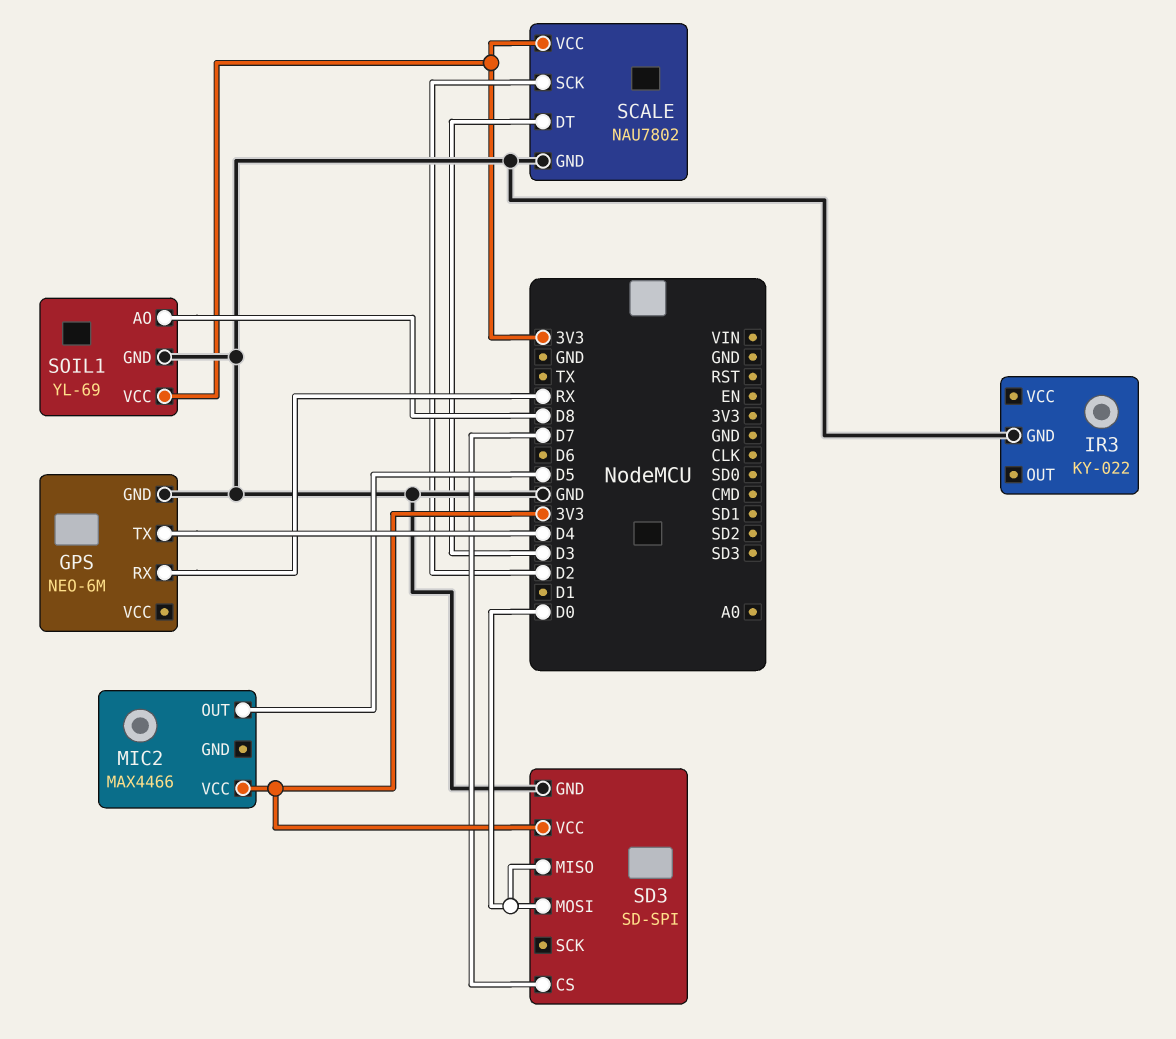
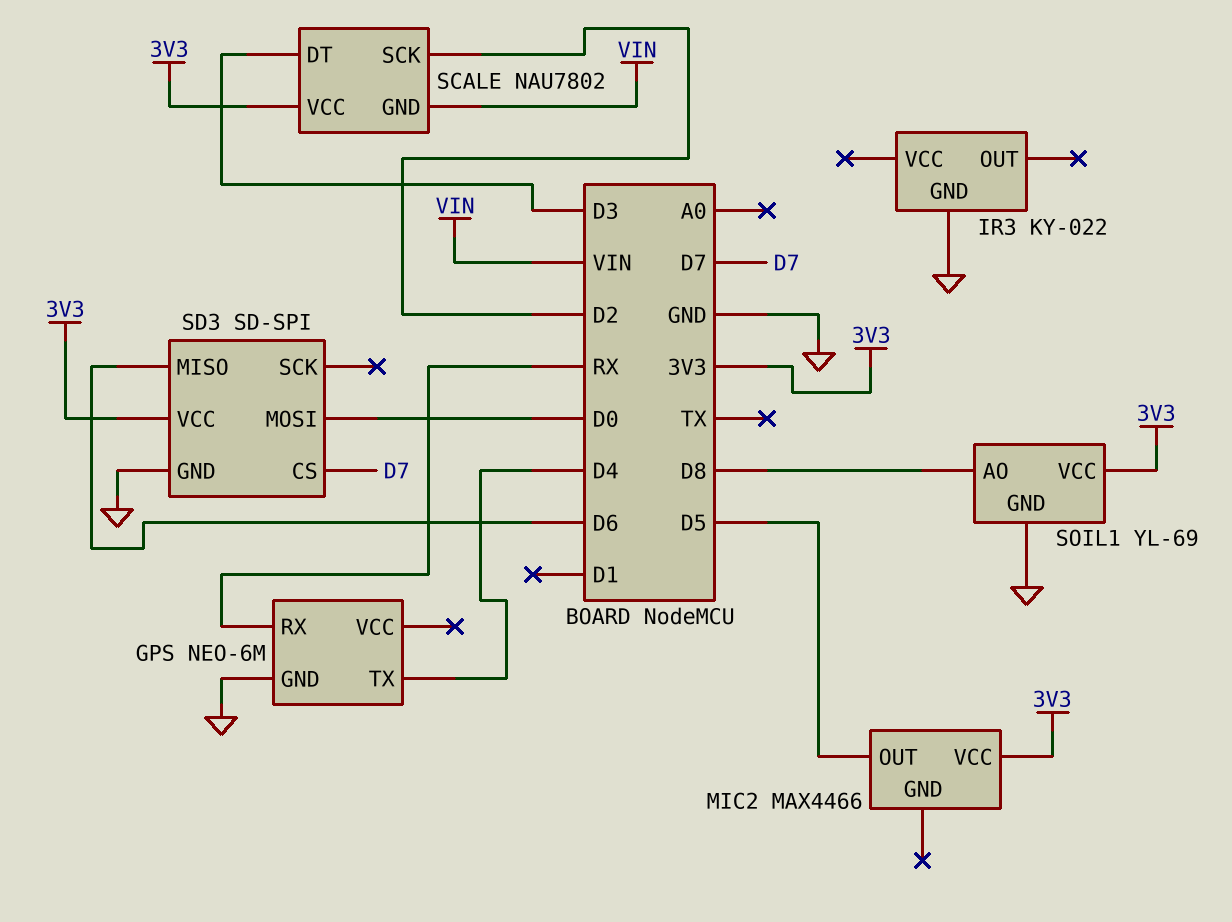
SCALE pin GND: GND -> VIN
SD3 pin MISO: D0 -> D6

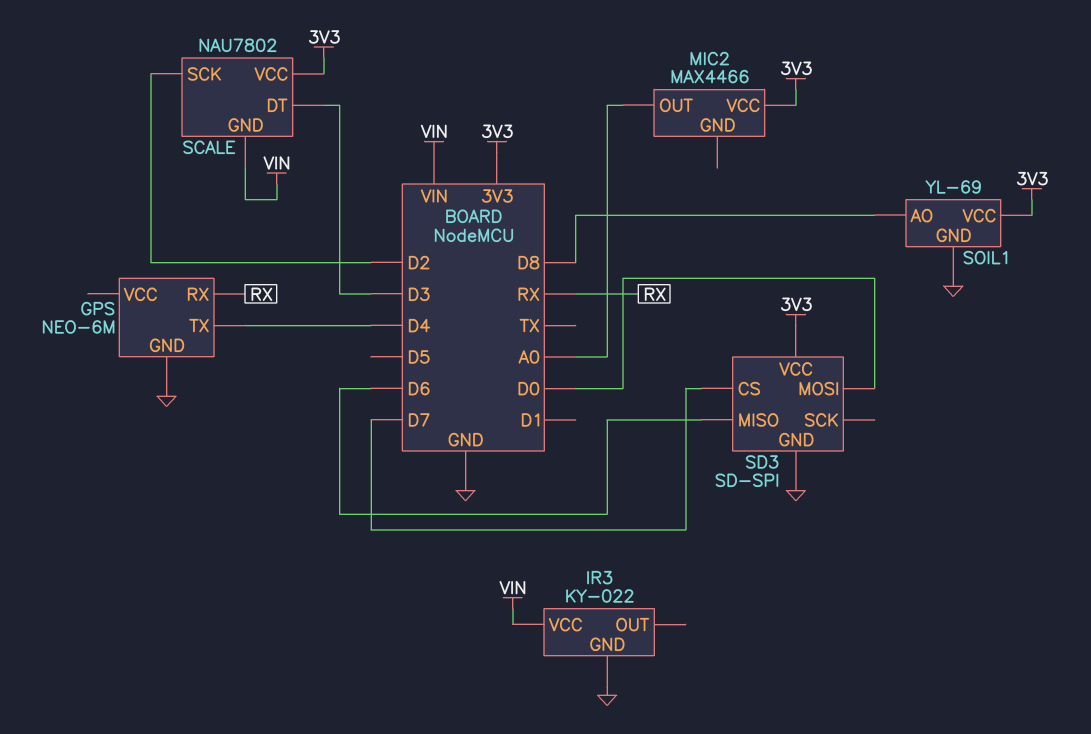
IR3 pin VCC: none -> VIN
MIC2 pin OUT: D5 -> A0

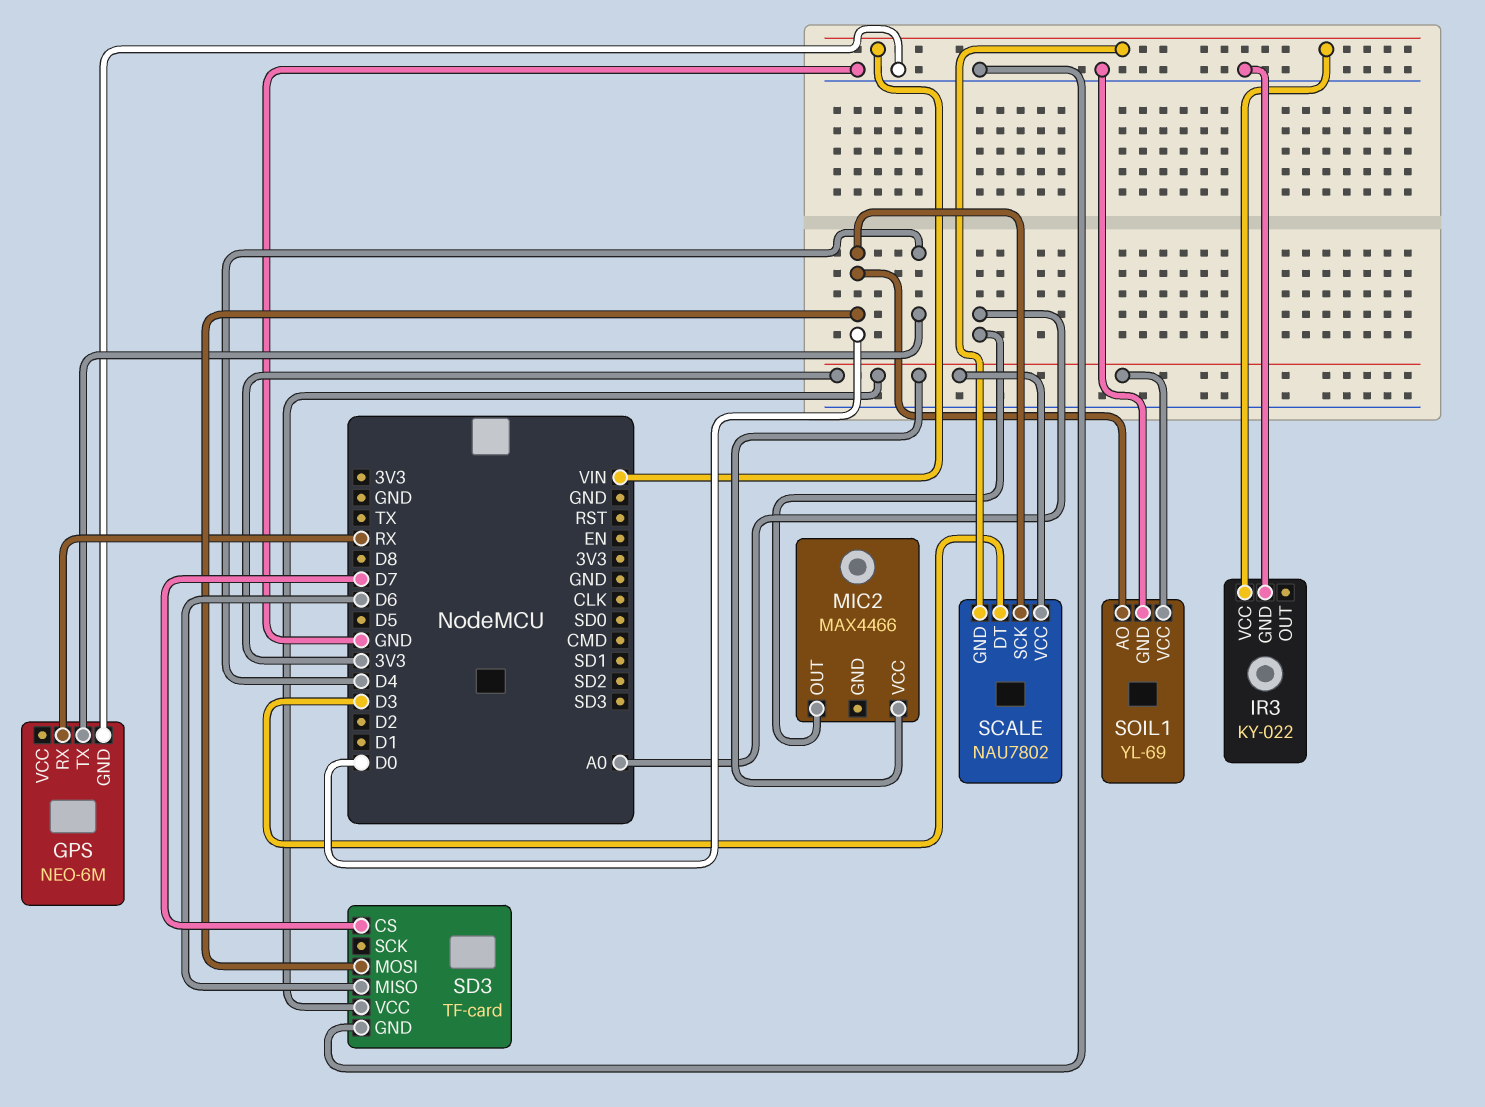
SCALE pin SCK: D2 -> D0
SD3: SD-SPI -> TF-card
SOIL1 pin AO: D8 -> D0

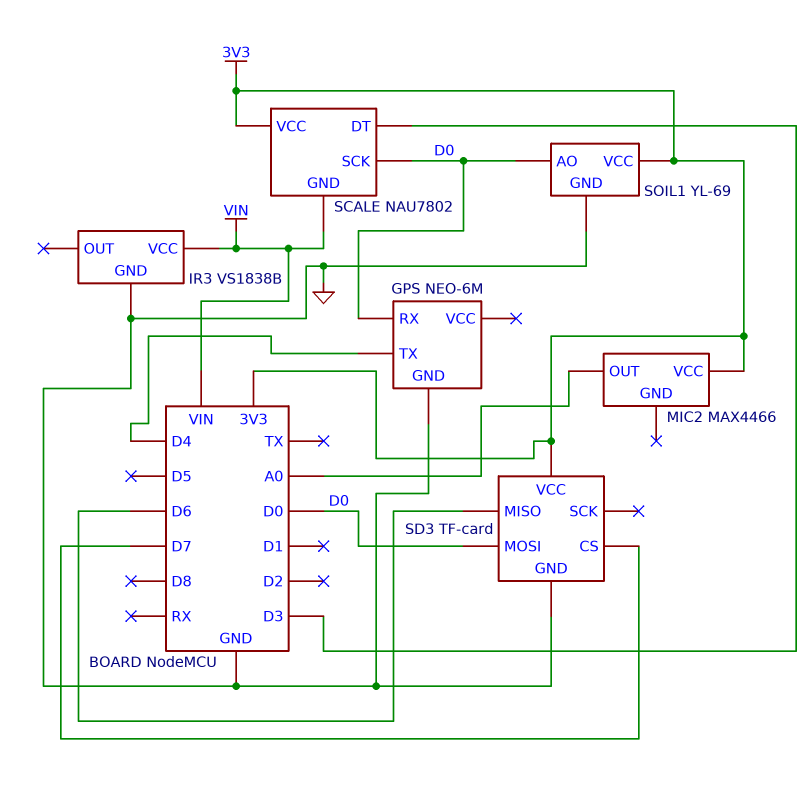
GPS pin RX: RX -> D0
IR3: KY-022 -> VS1838B

